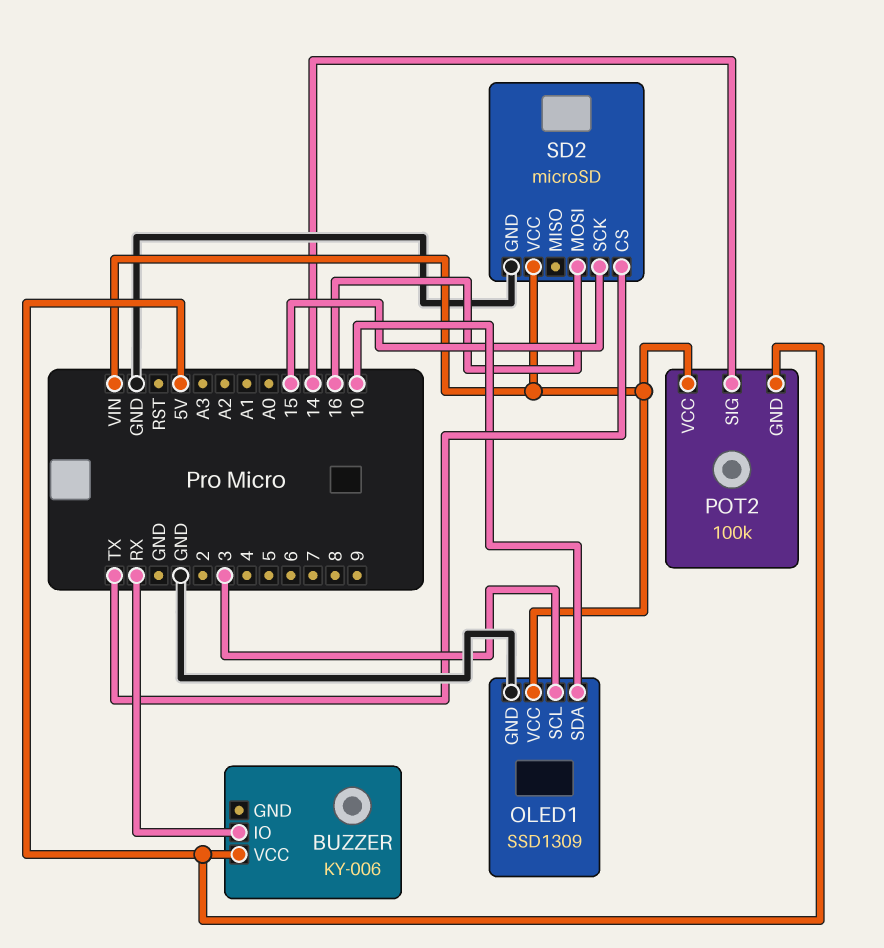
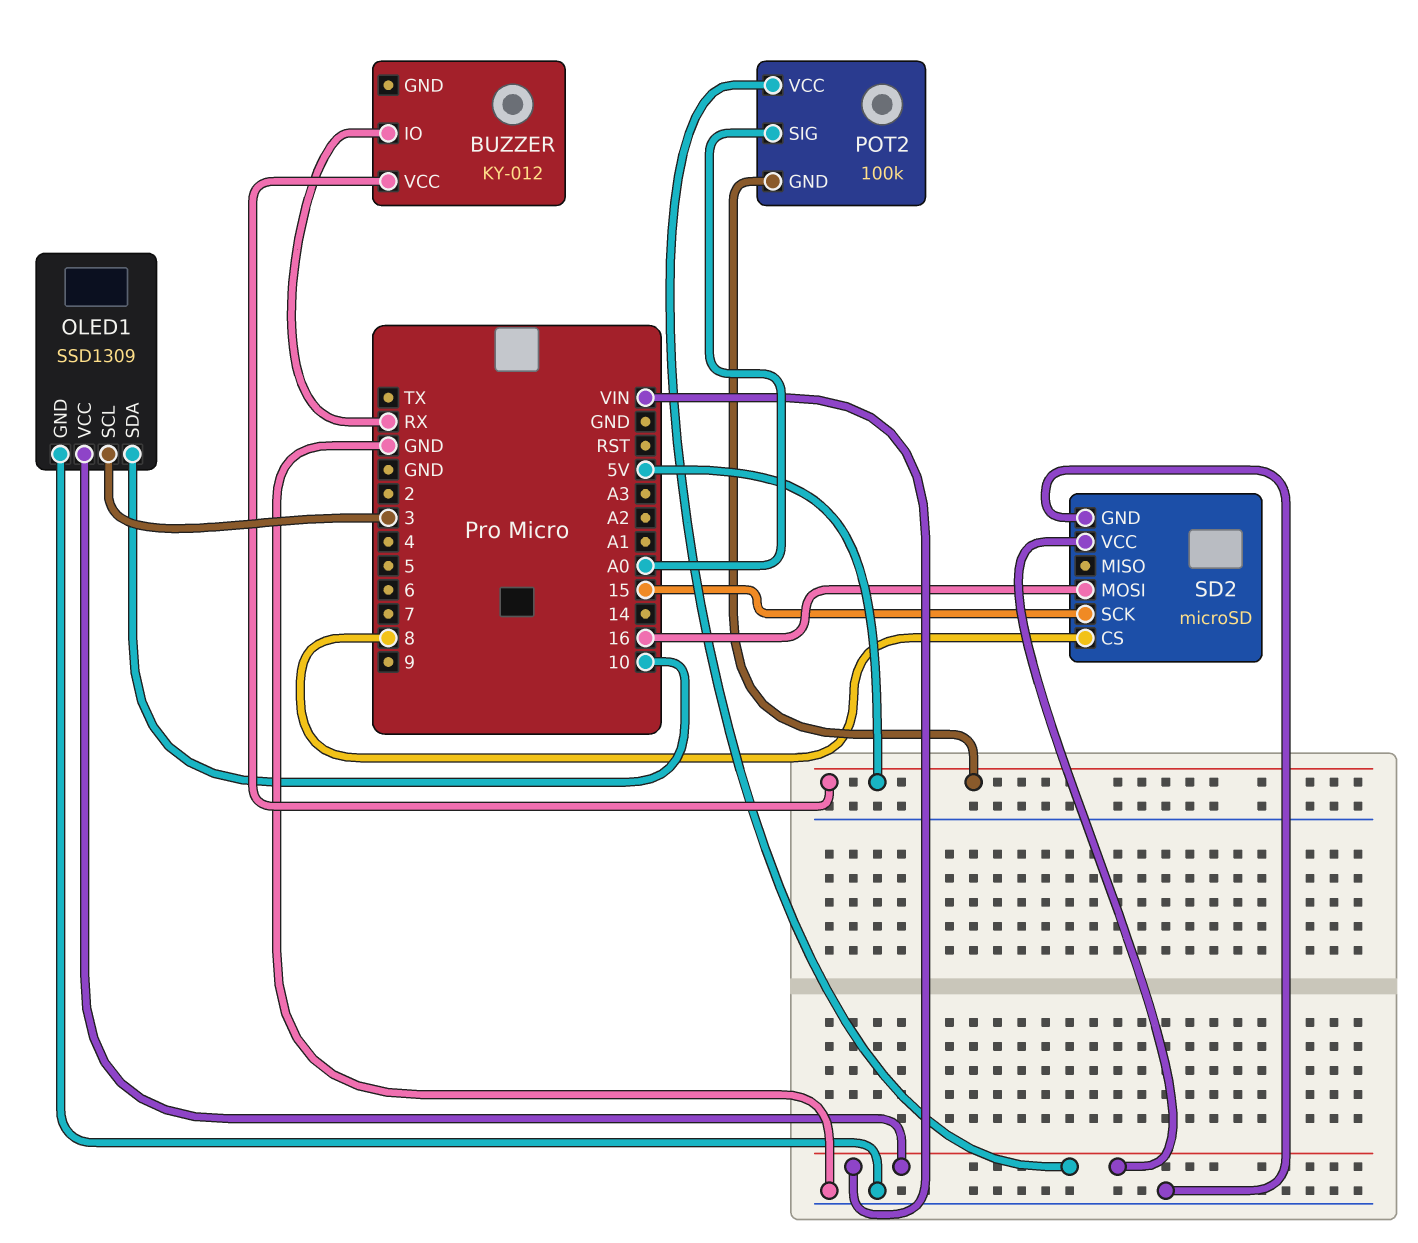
BUZZER: KY-006 -> KY-012
POT2 pin SIG: 14 -> A0
SD2 pin CS: TX -> 8

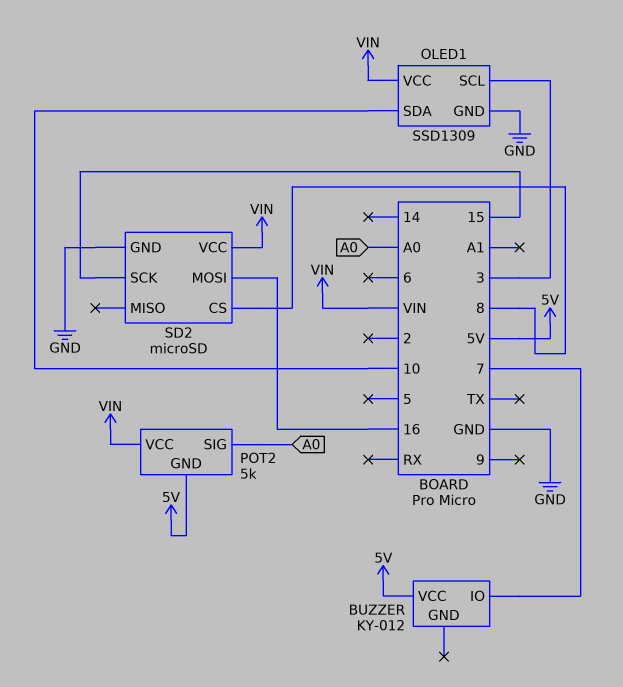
BUZZER pin IO: RX -> 7
POT2: 100k -> 5k

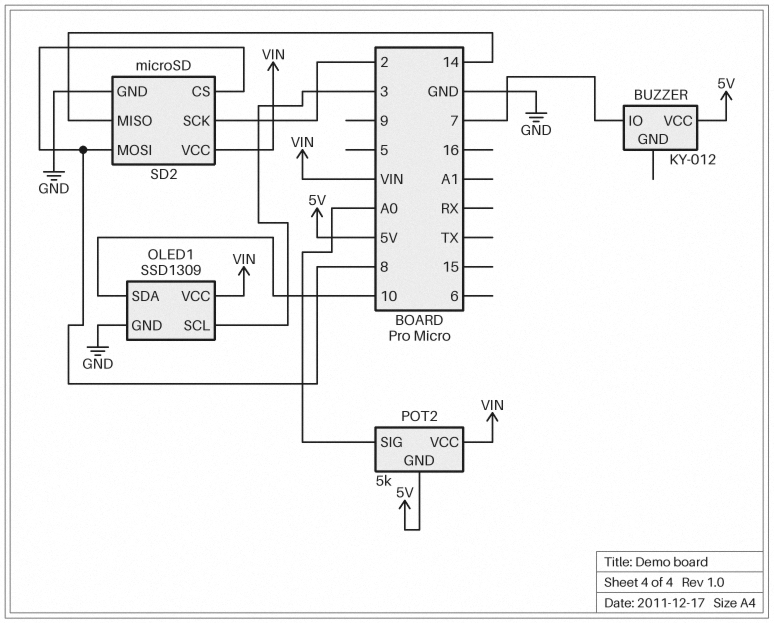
SD2 pin MISO: none -> 14
SD2 pin MOSI: 16 -> 8
SD2 pin SCK: 15 -> 2

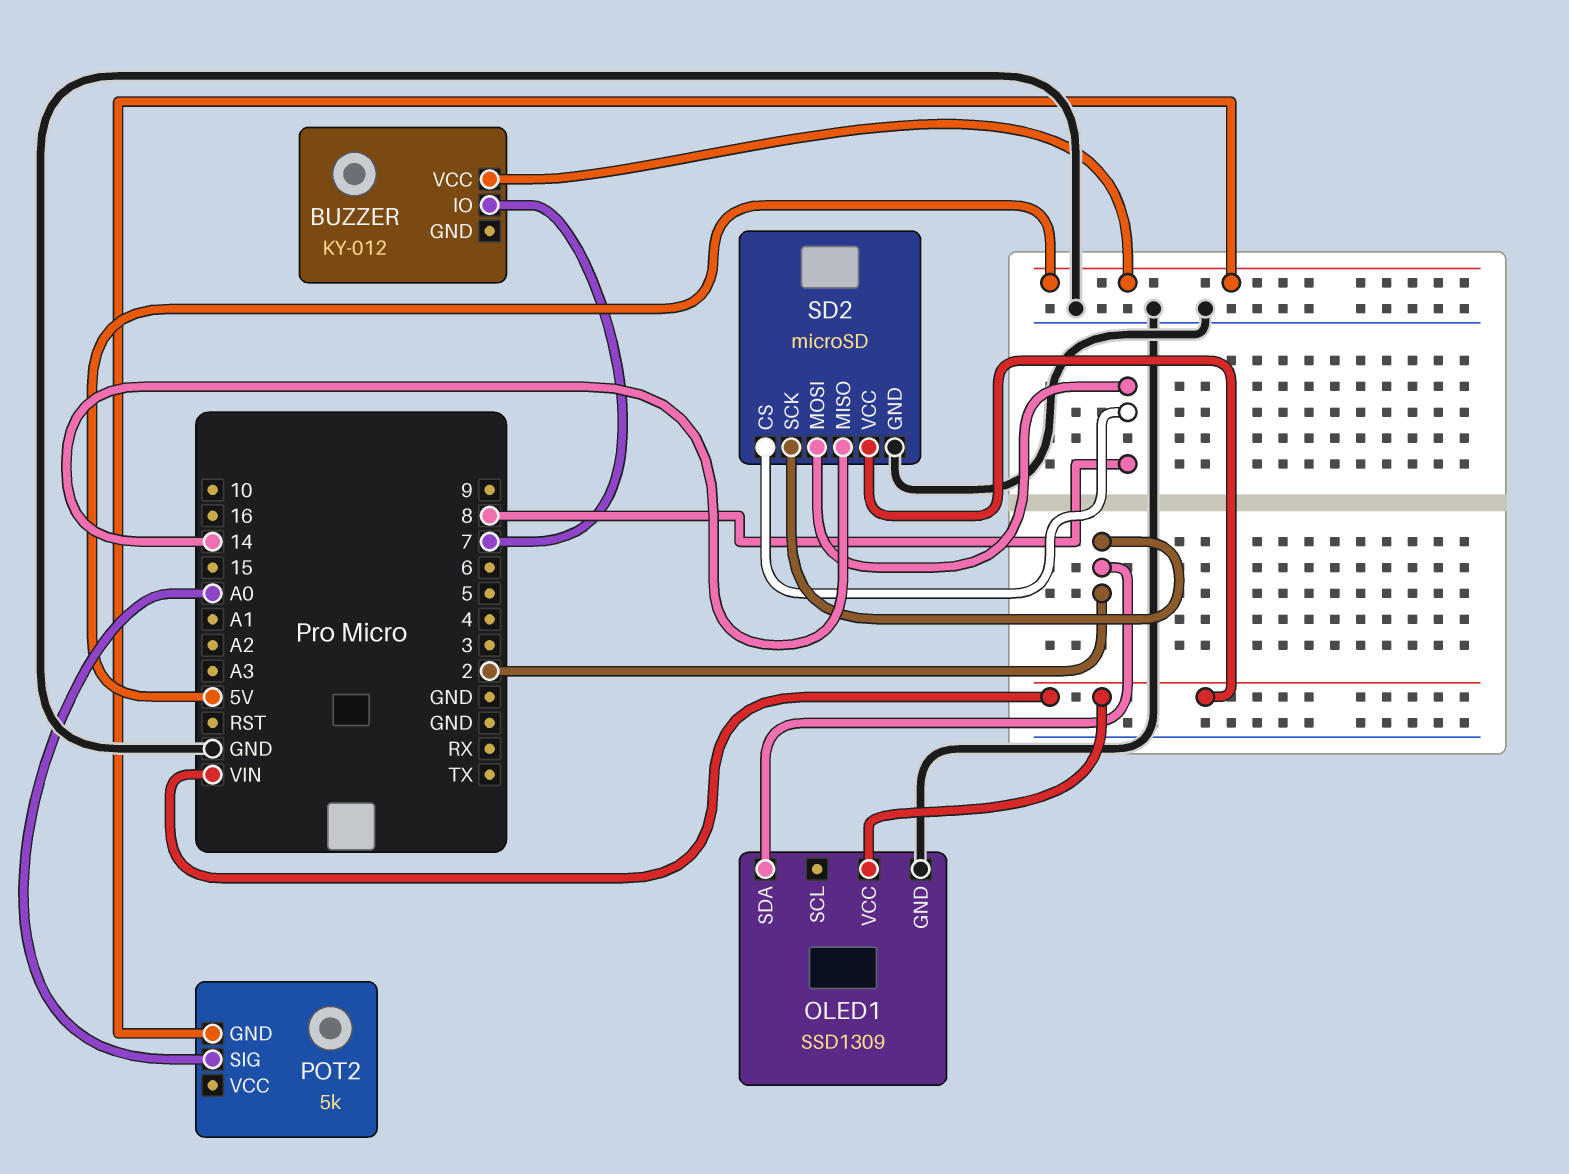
OLED1 pin SCL: 3 -> none
OLED1 pin SDA: 10 -> 2
POT2 pin VCC: VIN -> none

